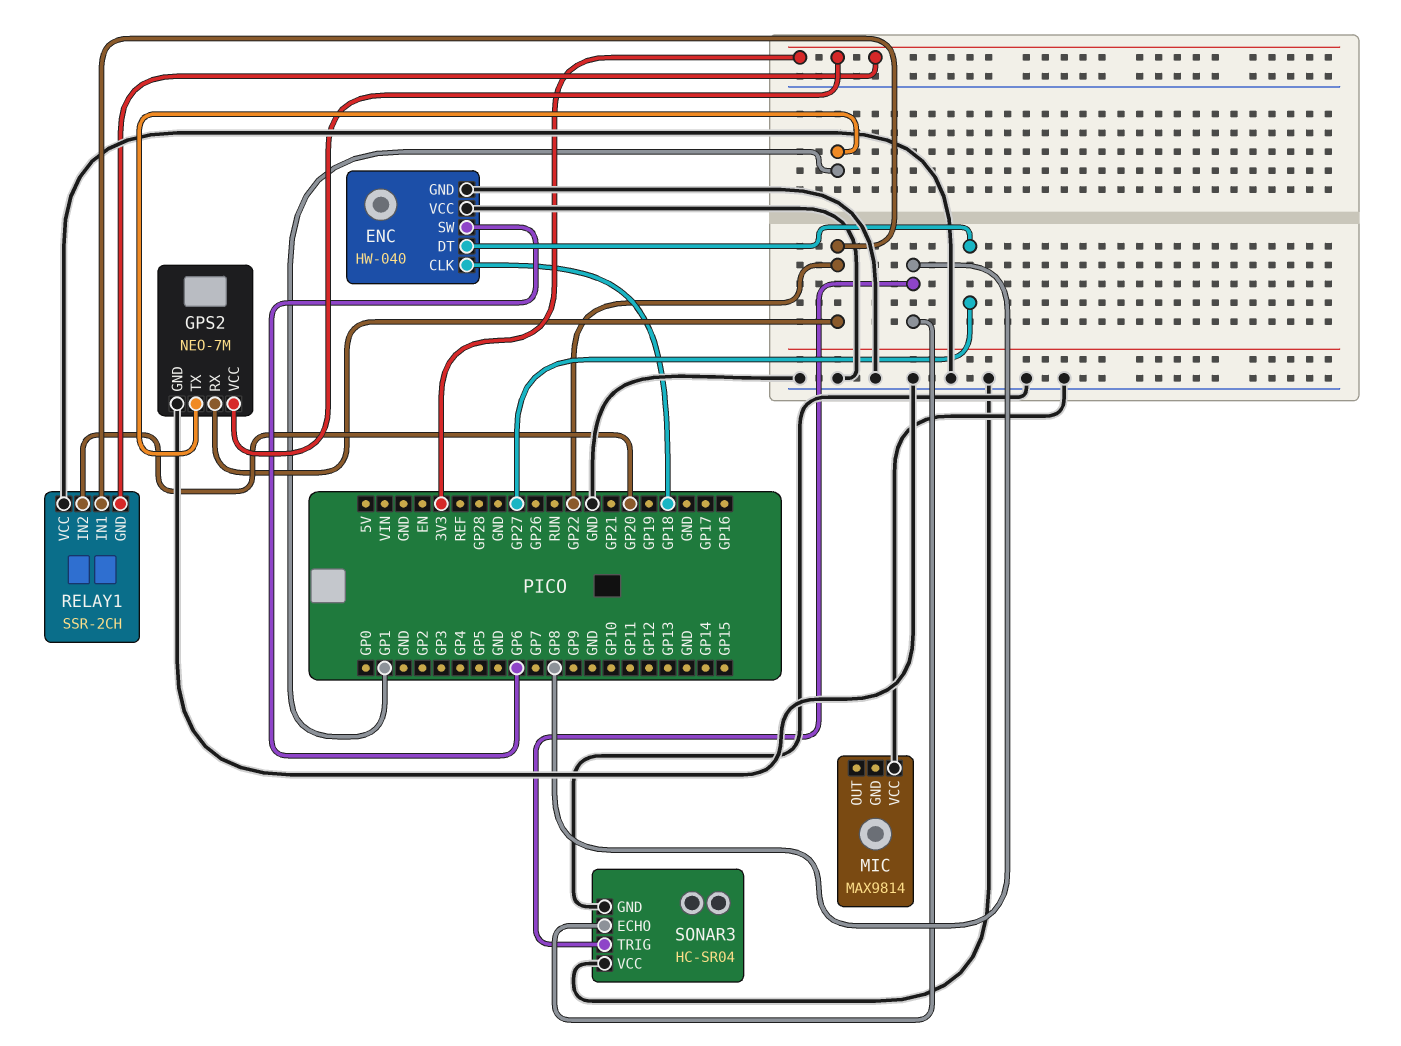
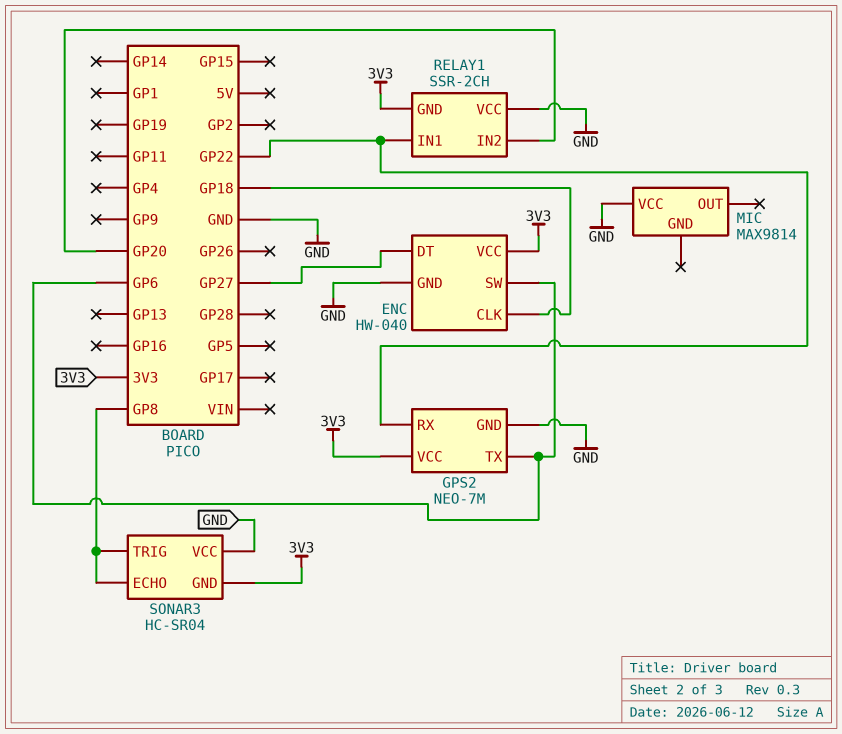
ENC pin VCC: GND -> 3V3
GPS2 pin TX: GP1 -> GP6
SONAR3 pin GND: GND -> 3V3

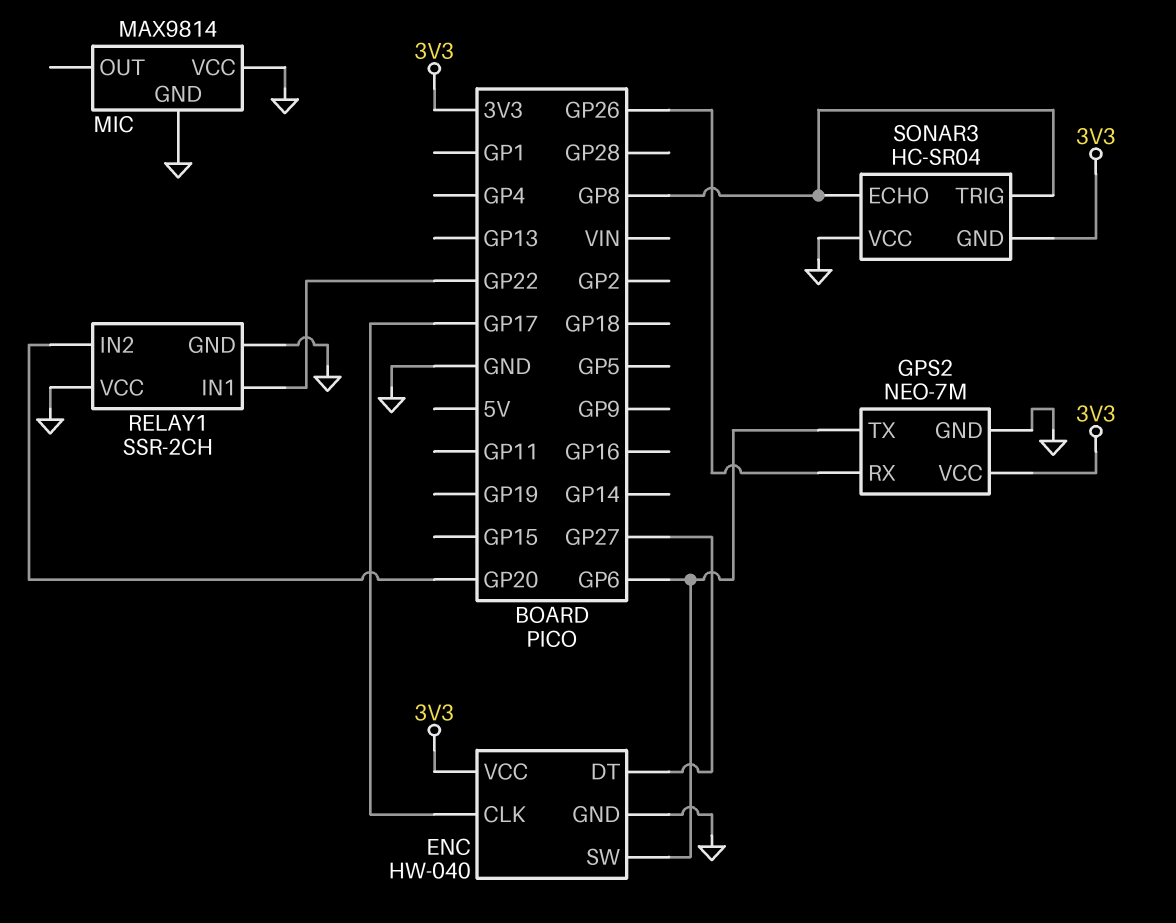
ENC pin CLK: GP18 -> GP17
GPS2 pin RX: GP22 -> GP26
MIC pin GND: none -> GND
RELAY1 pin GND: 3V3 -> GND

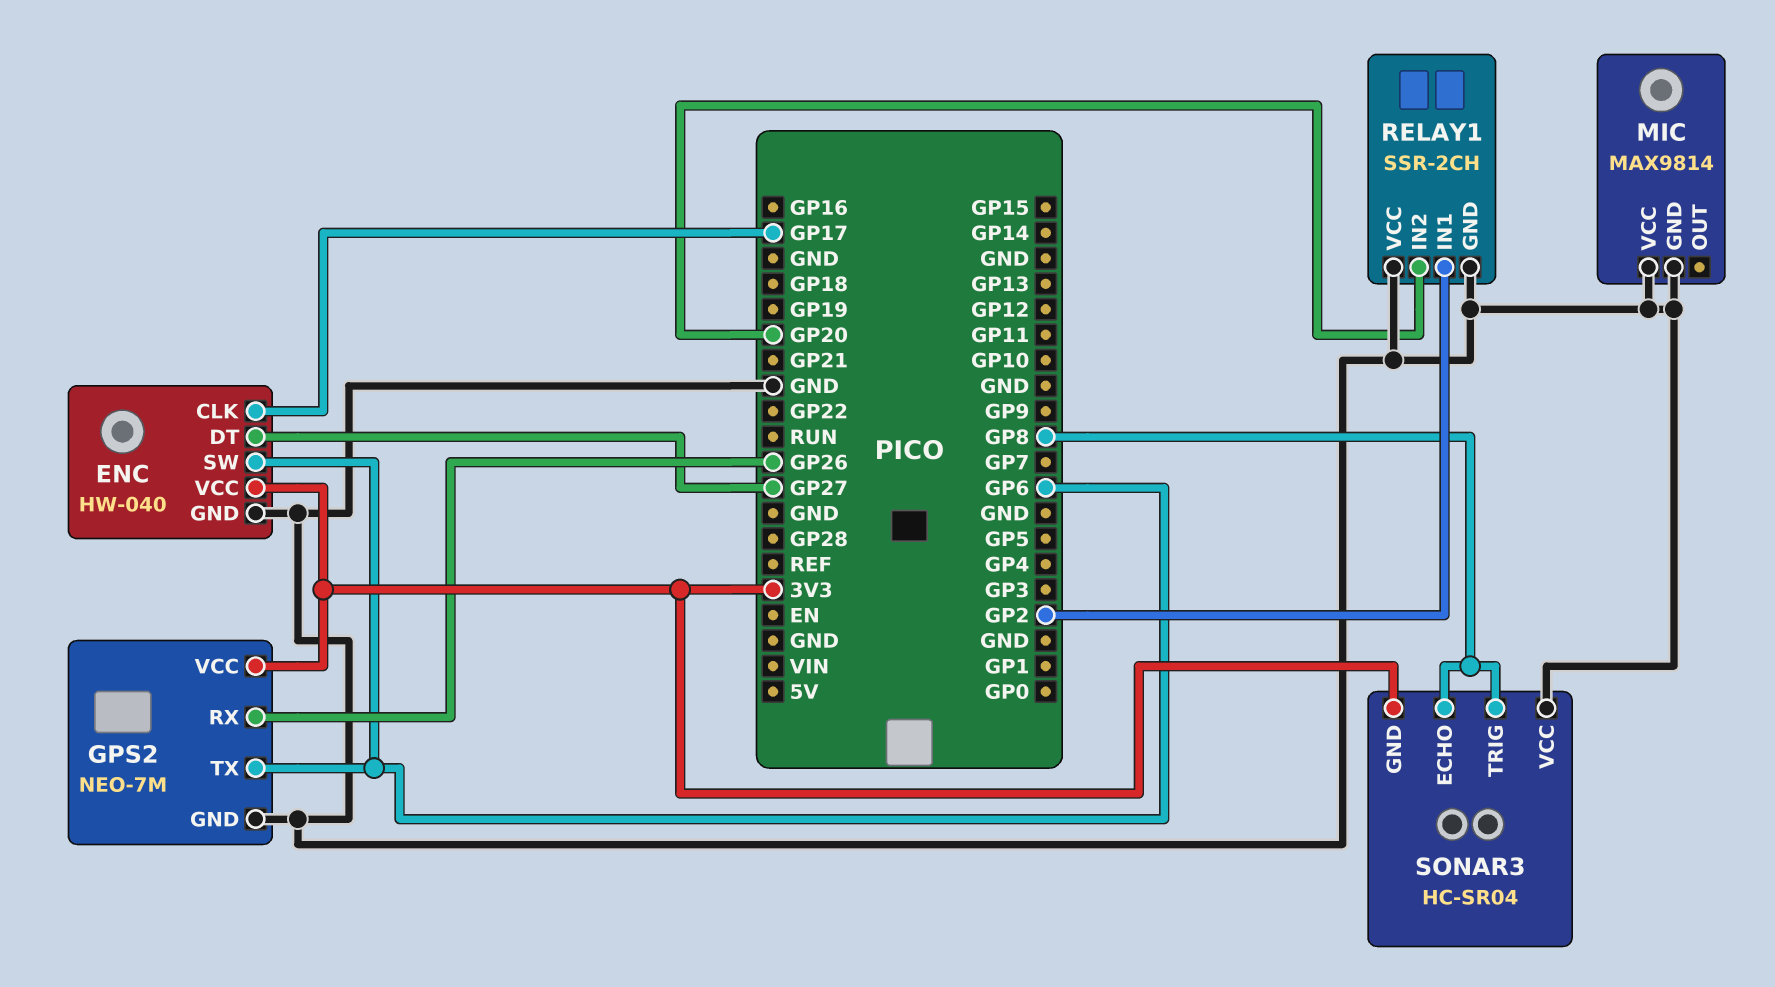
RELAY1 pin IN1: GP22 -> GP2

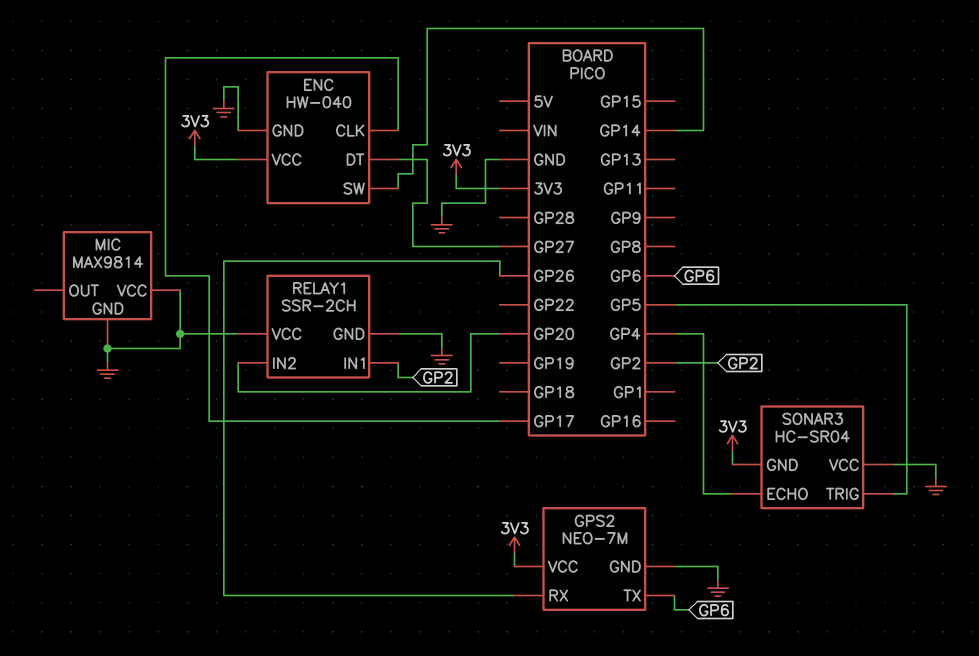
ENC pin SW: GP6 -> GP14
SONAR3 pin ECHO: GP8 -> GP4
SONAR3 pin TRIG: GP8 -> GP5

